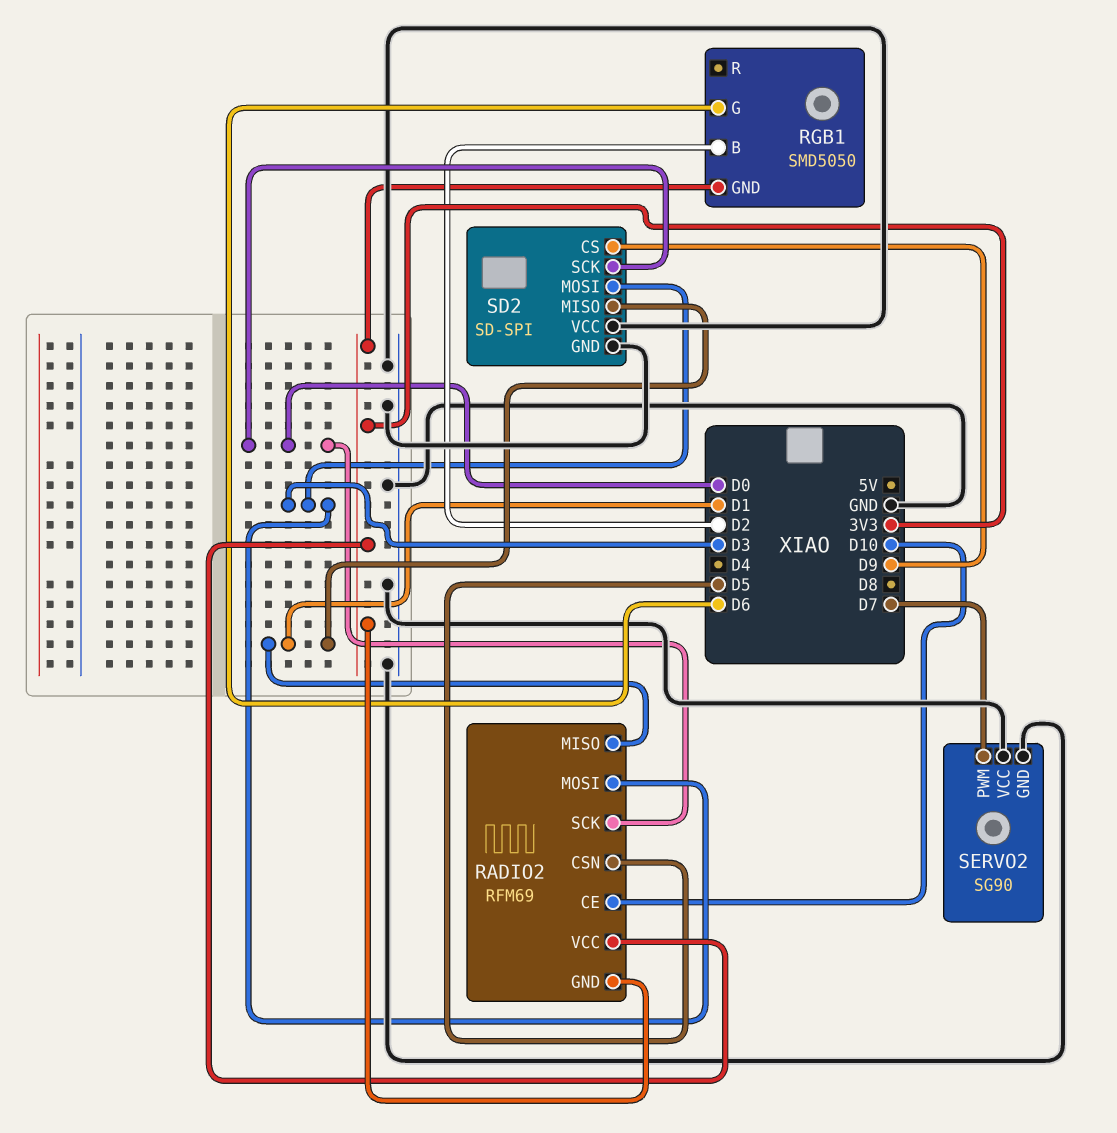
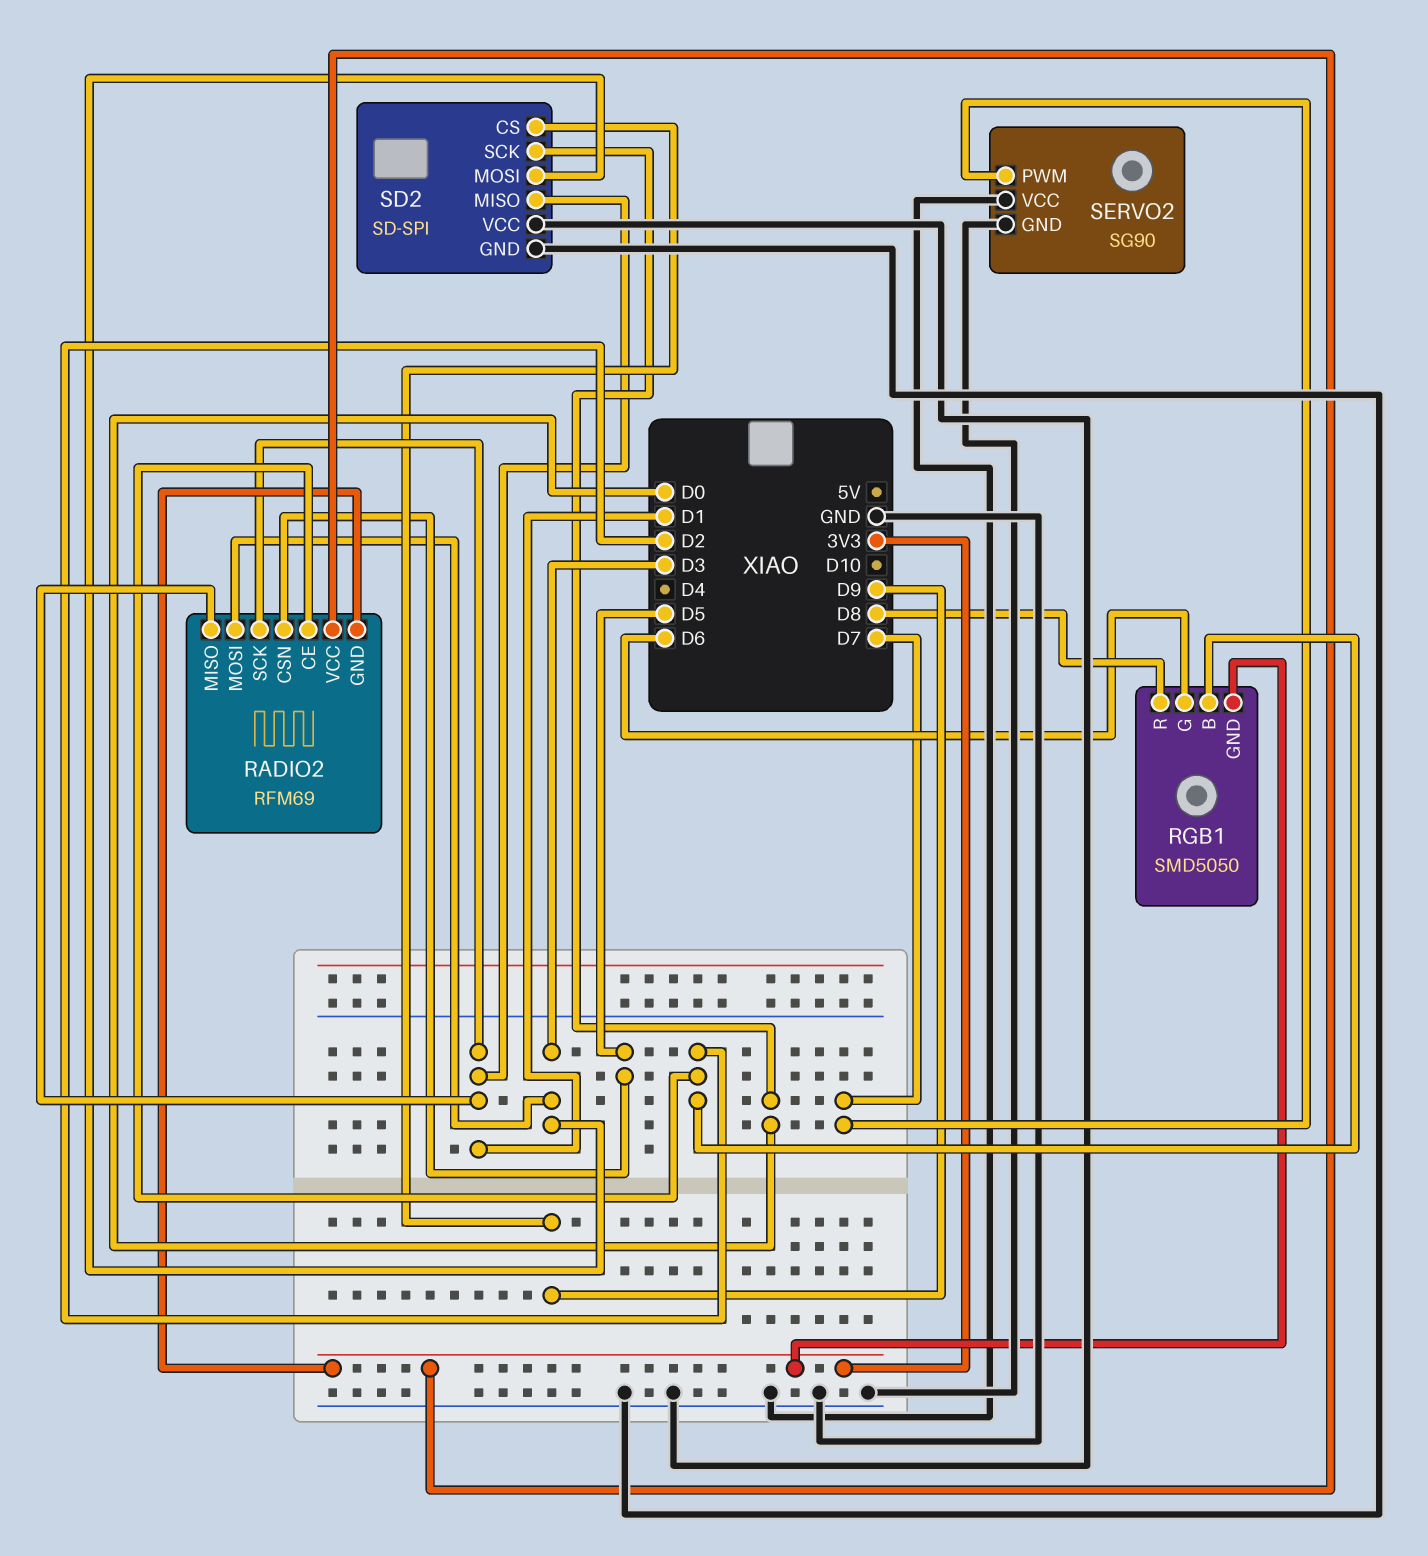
RADIO2 pin CE: D10 -> D2
RADIO2 pin SCK: D0 -> D1
RGB1 pin R: none -> D8

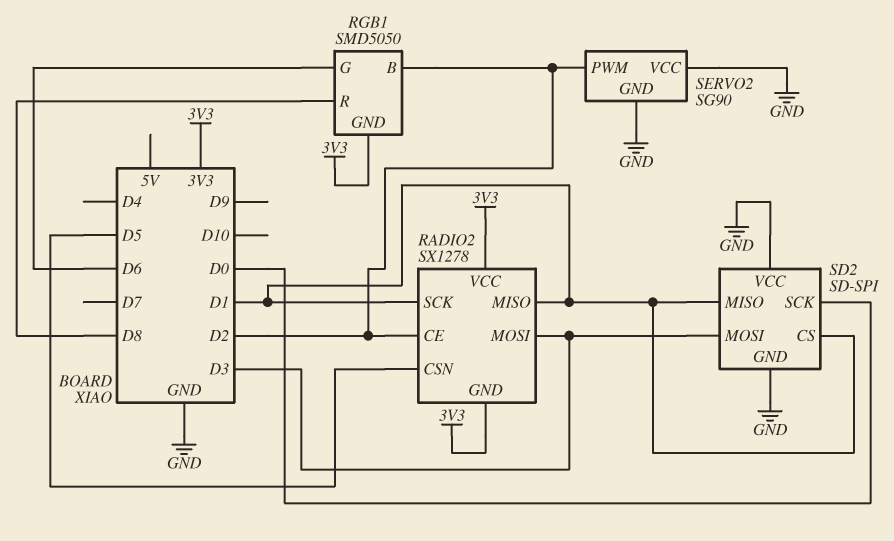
RADIO2: RFM69 -> SX1278
SD2 pin CS: D9 -> D1
SERVO2 pin PWM: D7 -> D2

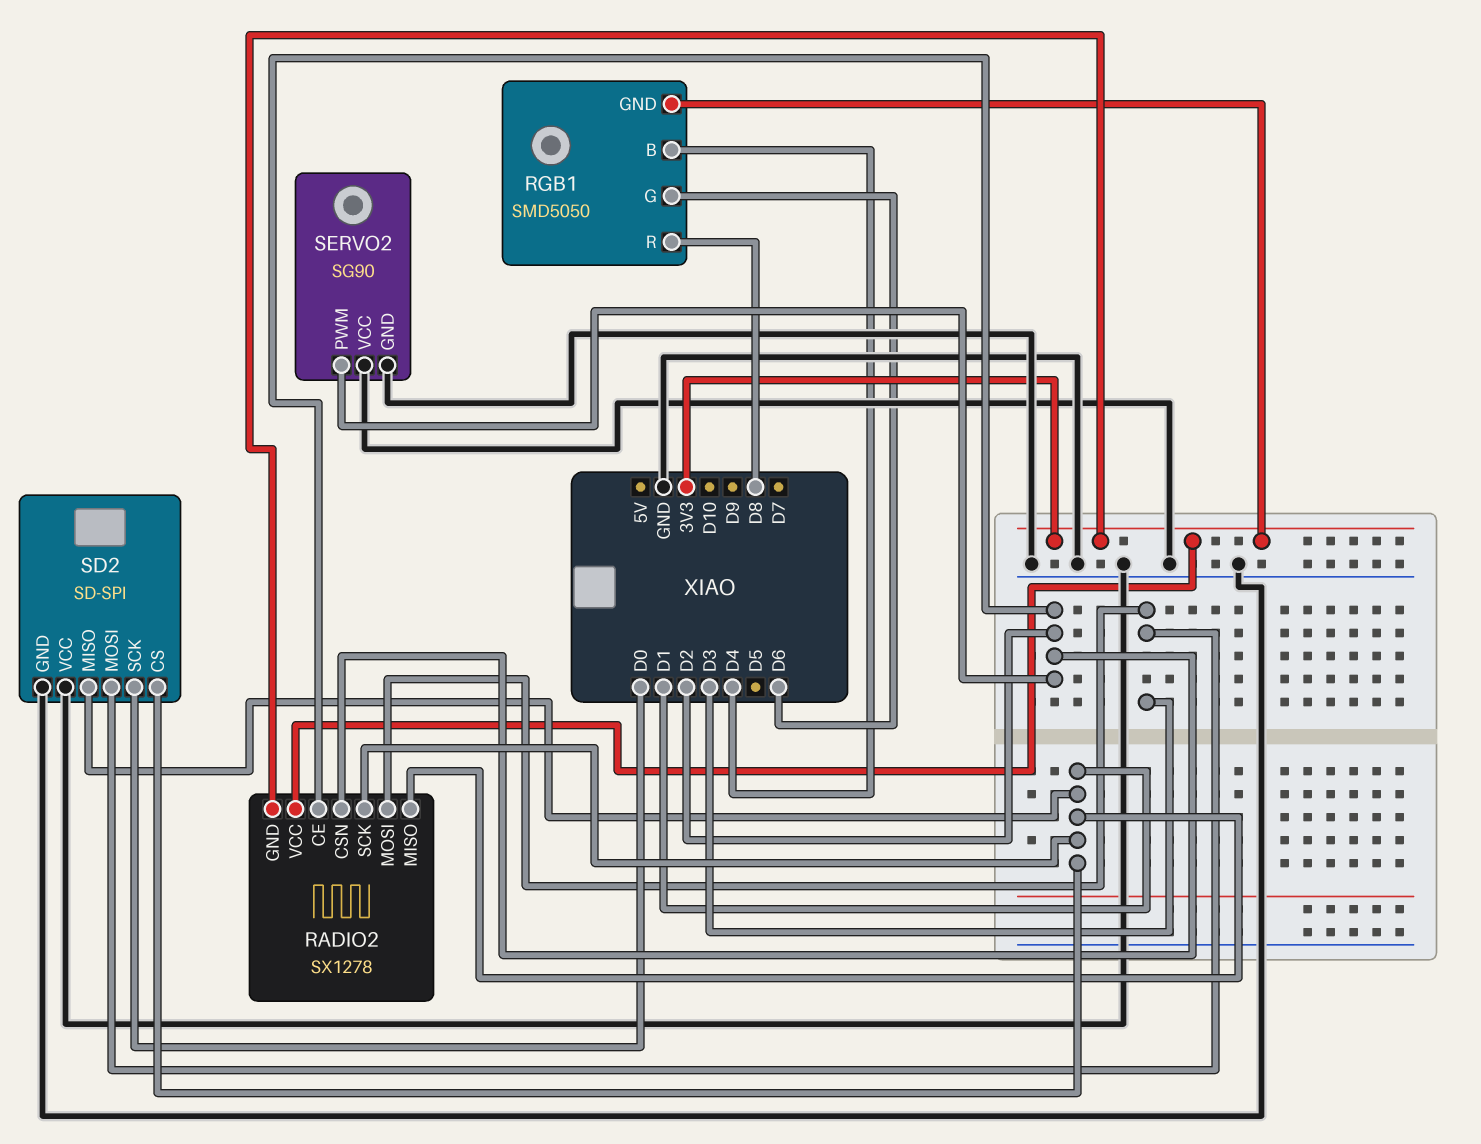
RADIO2 pin CSN: D5 -> D2
RGB1 pin B: D2 -> D4

